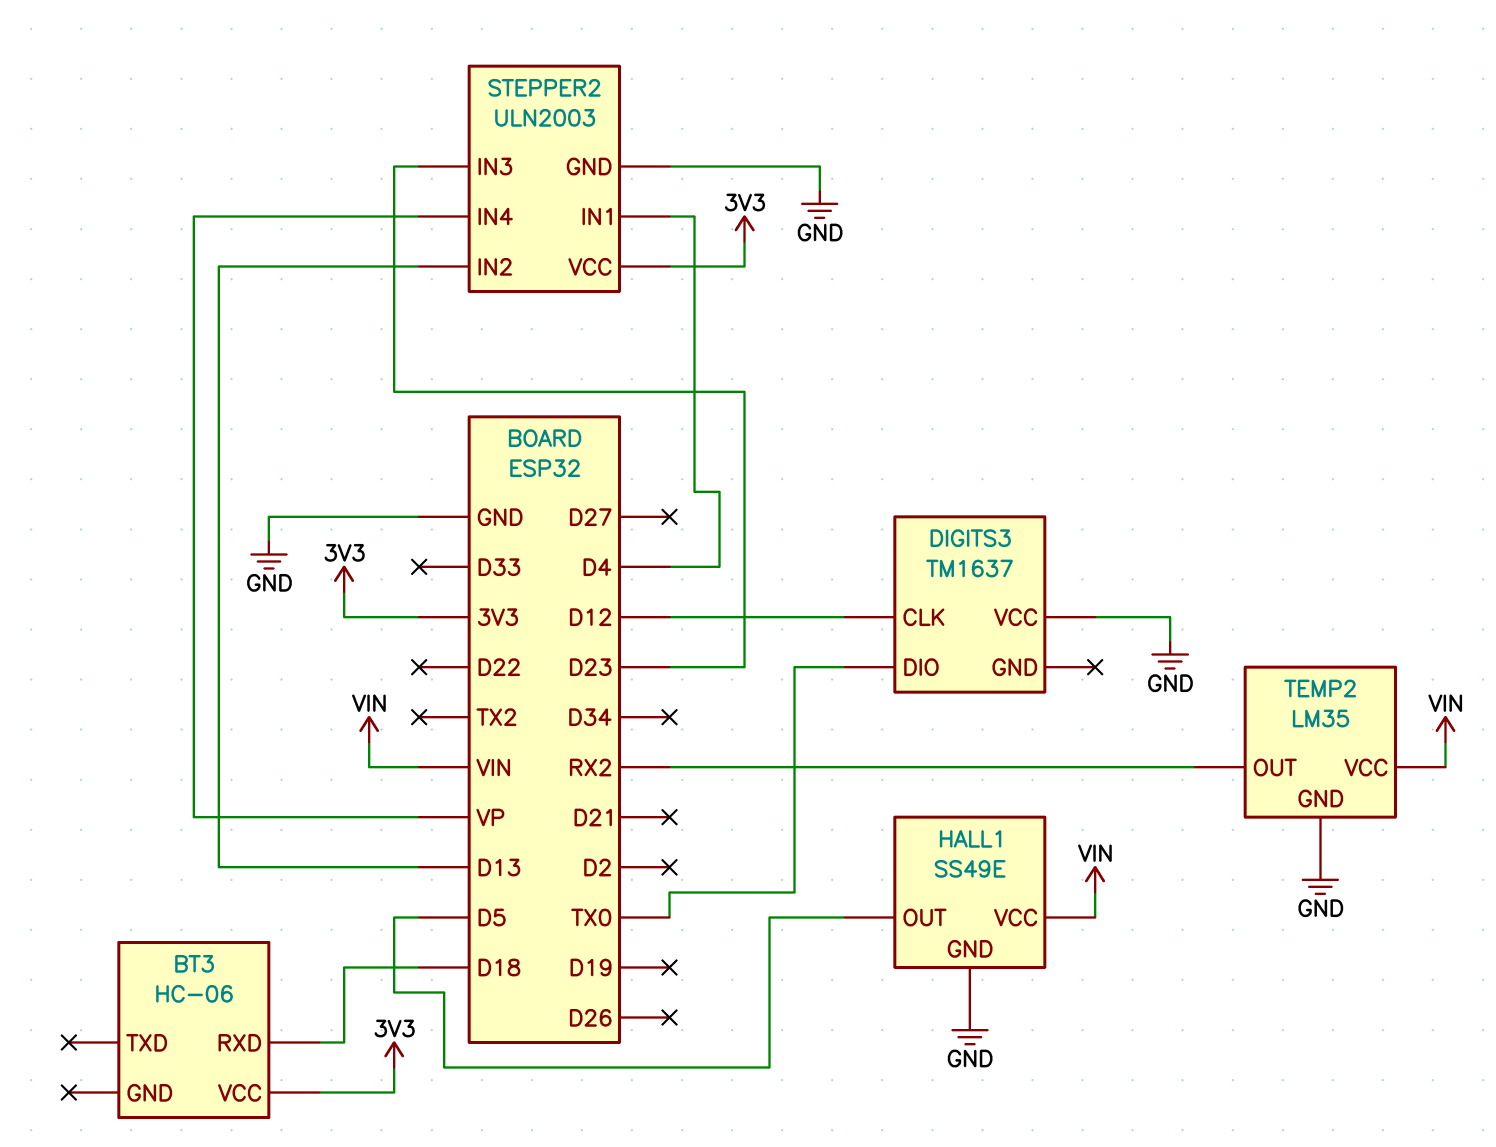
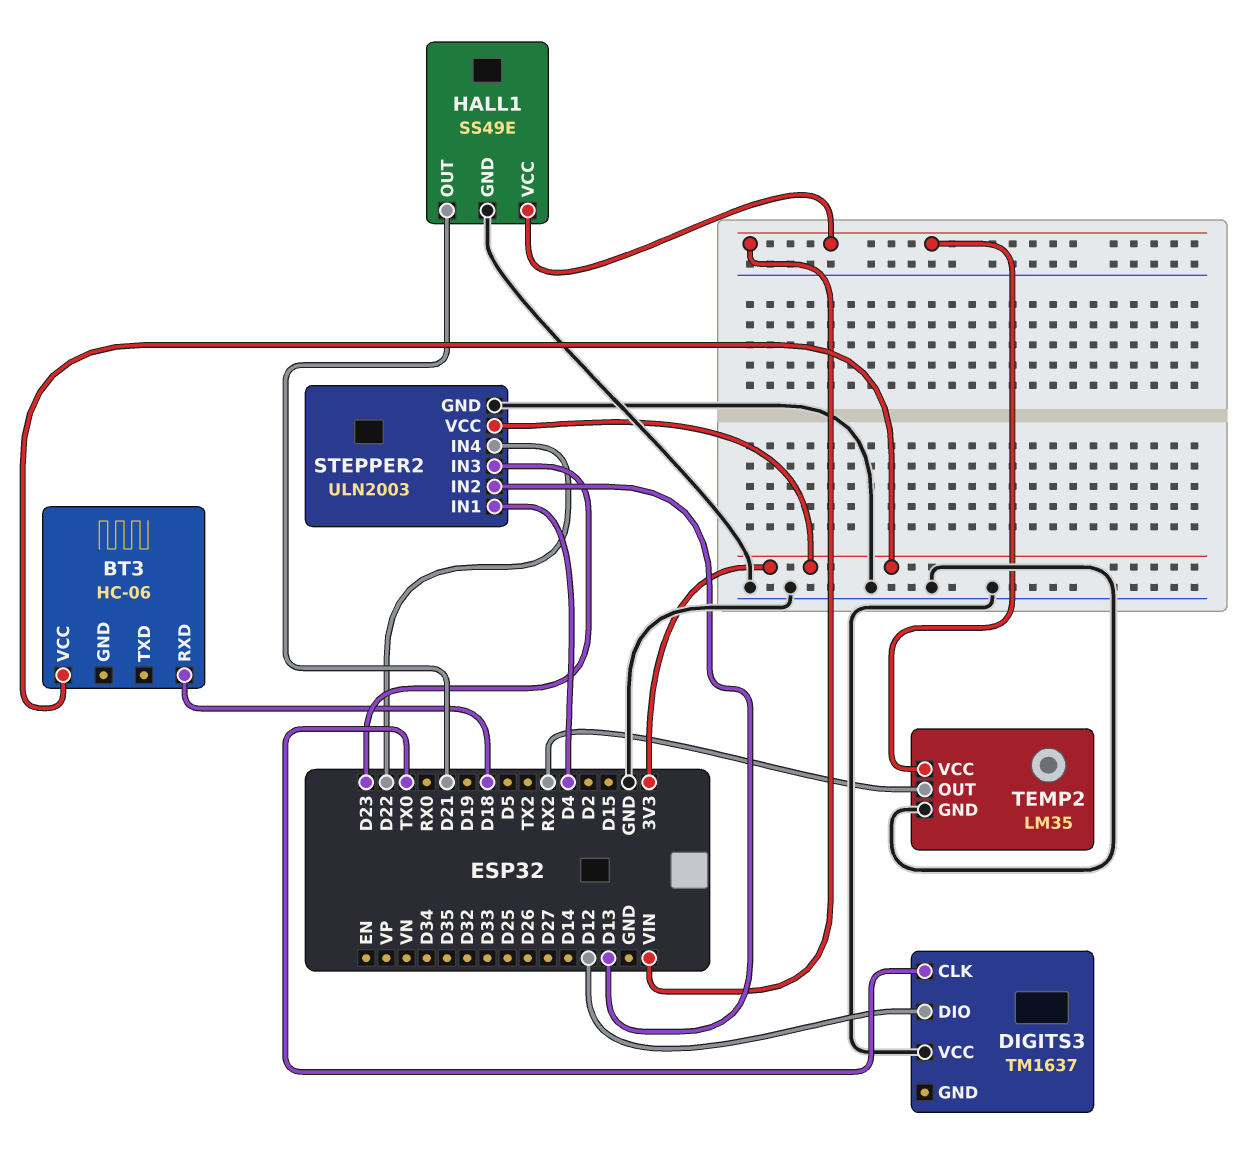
DIGITS3 pin CLK: D12 -> TX0
DIGITS3 pin DIO: TX0 -> D12
HALL1 pin OUT: D5 -> D21
STEPPER2 pin IN4: VP -> D22

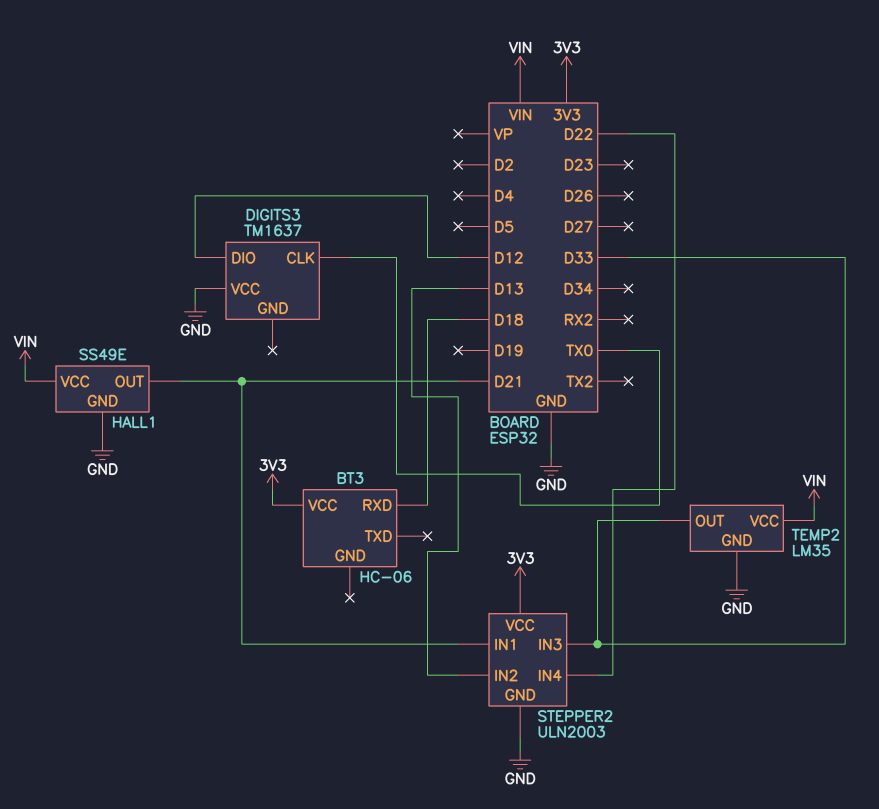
STEPPER2 pin IN1: D4 -> D21
STEPPER2 pin IN3: D23 -> D33
TEMP2 pin OUT: RX2 -> D33

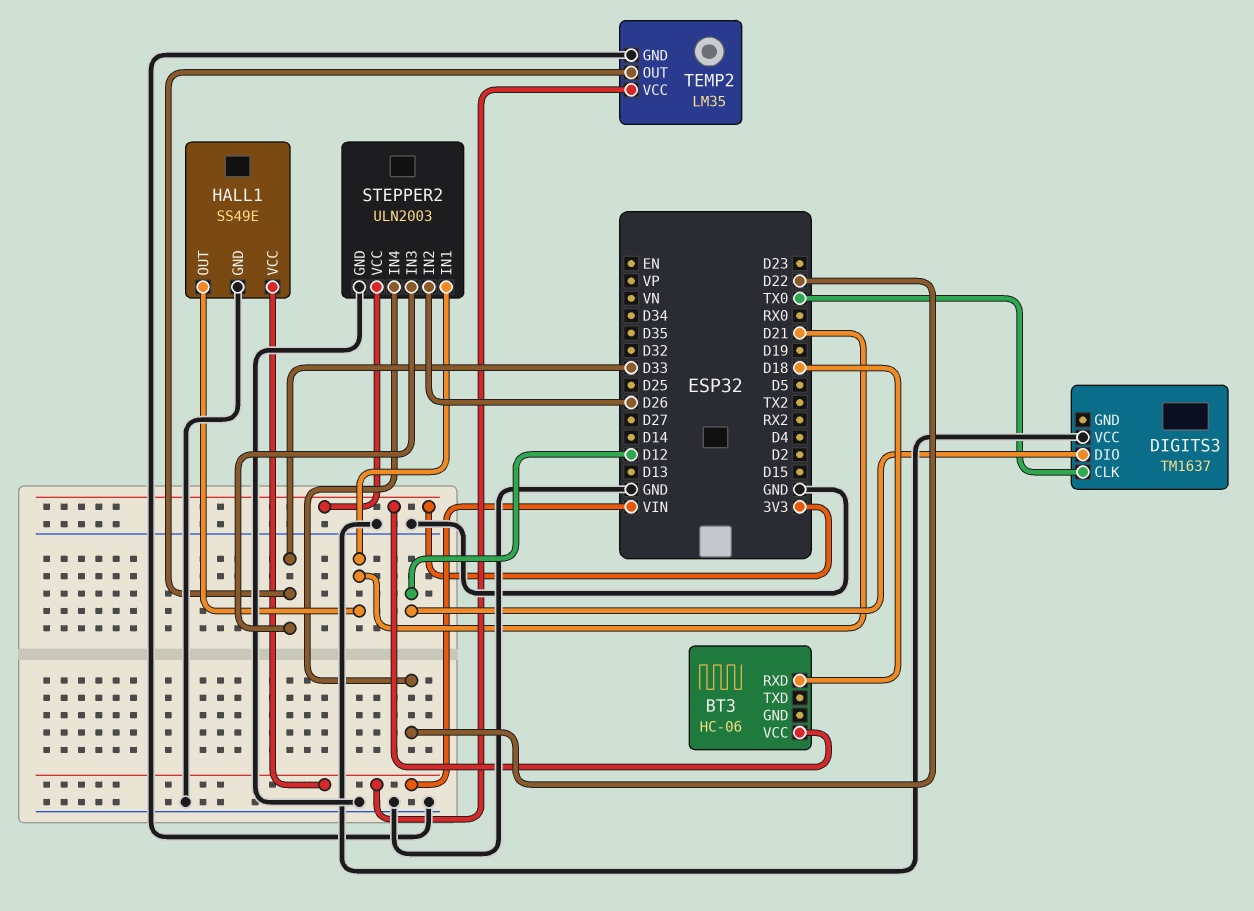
STEPPER2 pin IN2: D13 -> D26

